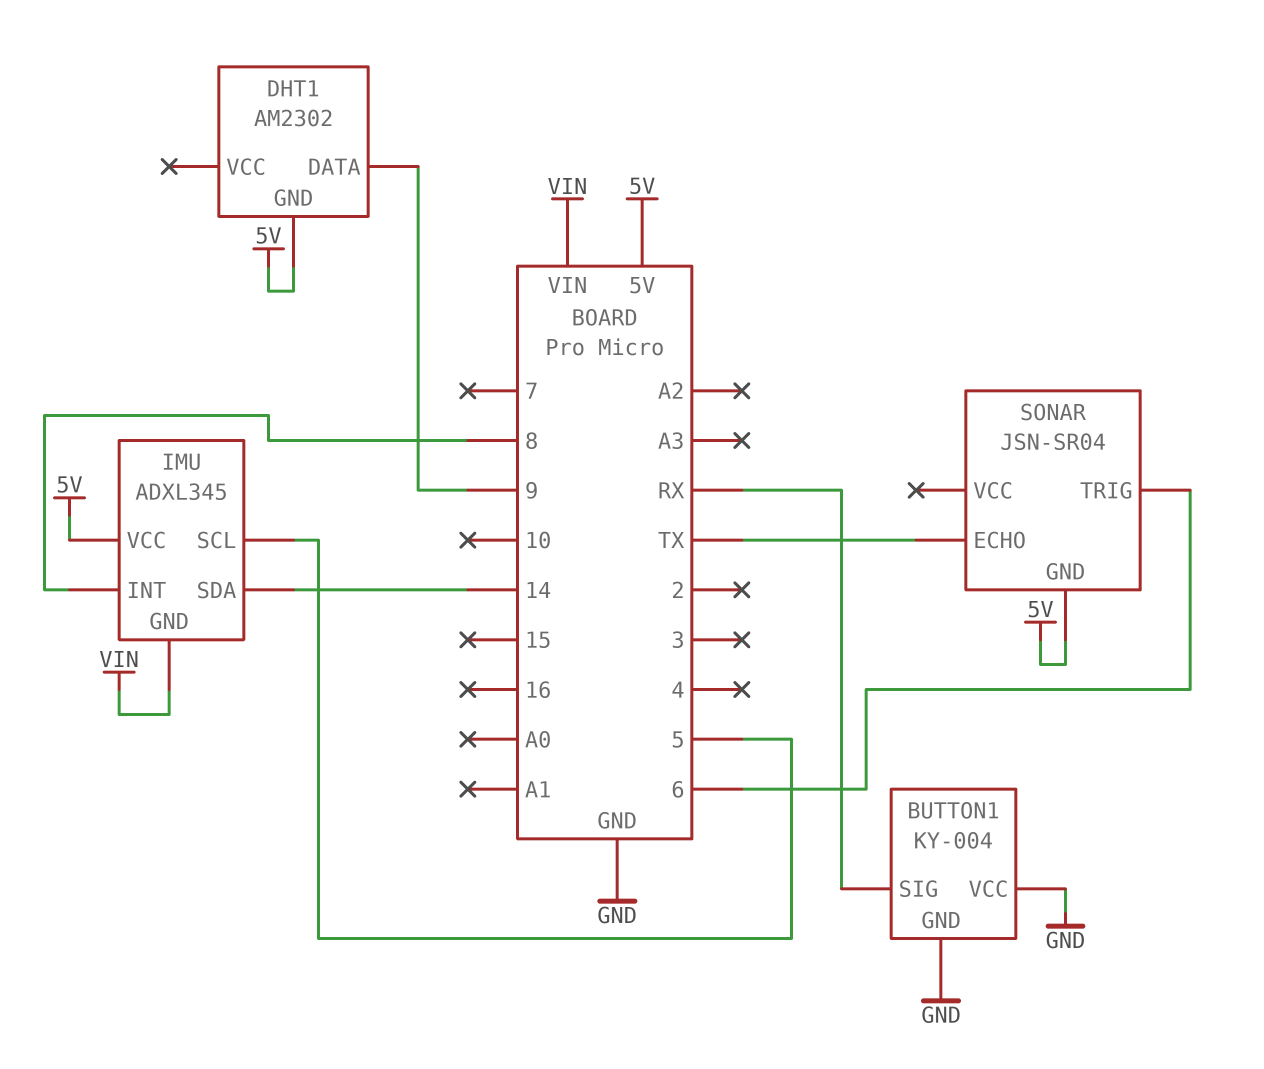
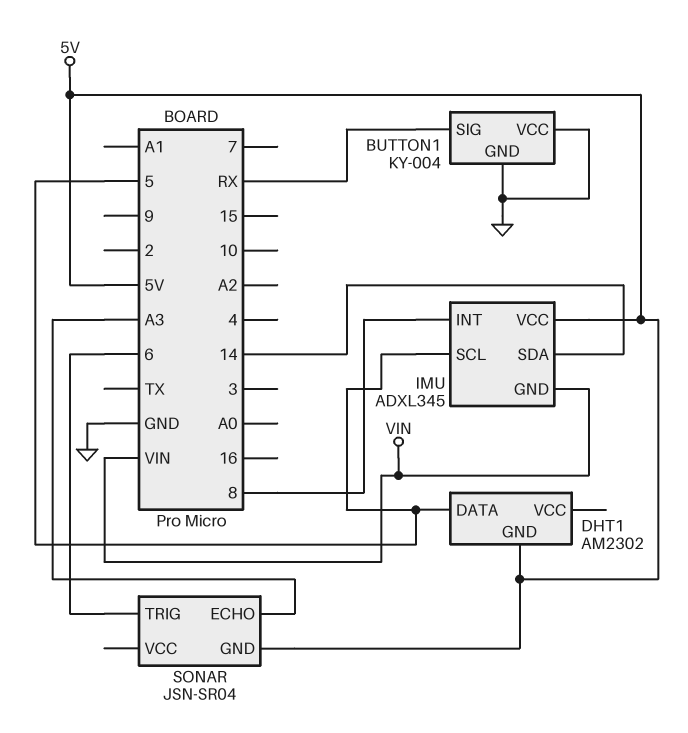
DHT1 pin DATA: 9 -> 5
SONAR pin ECHO: TX -> A3

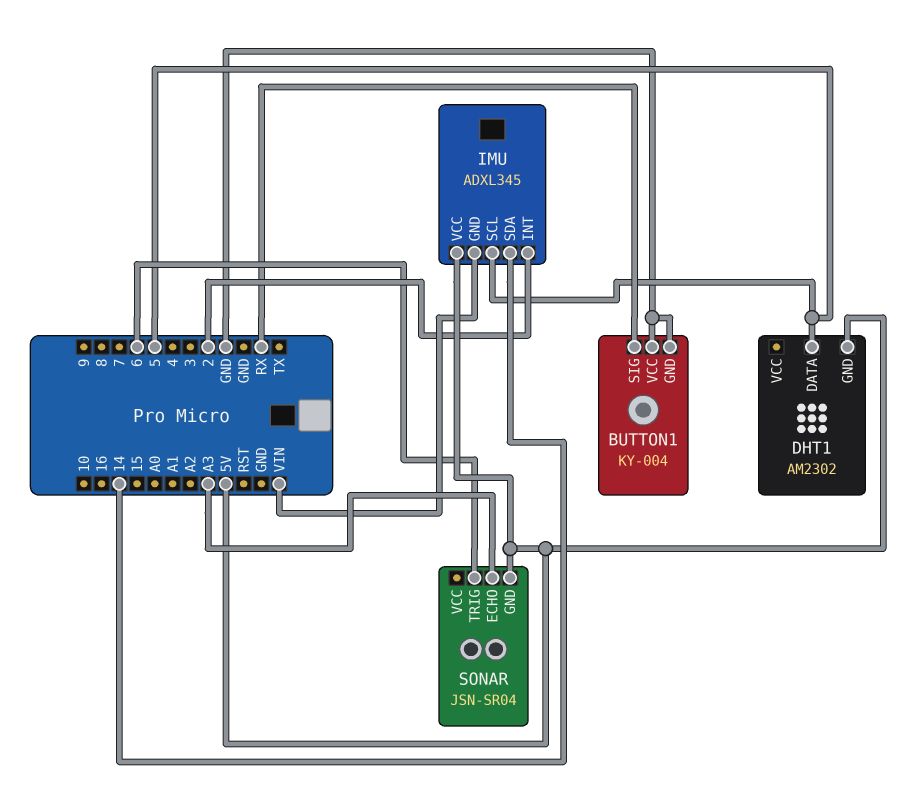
IMU pin INT: 8 -> 2

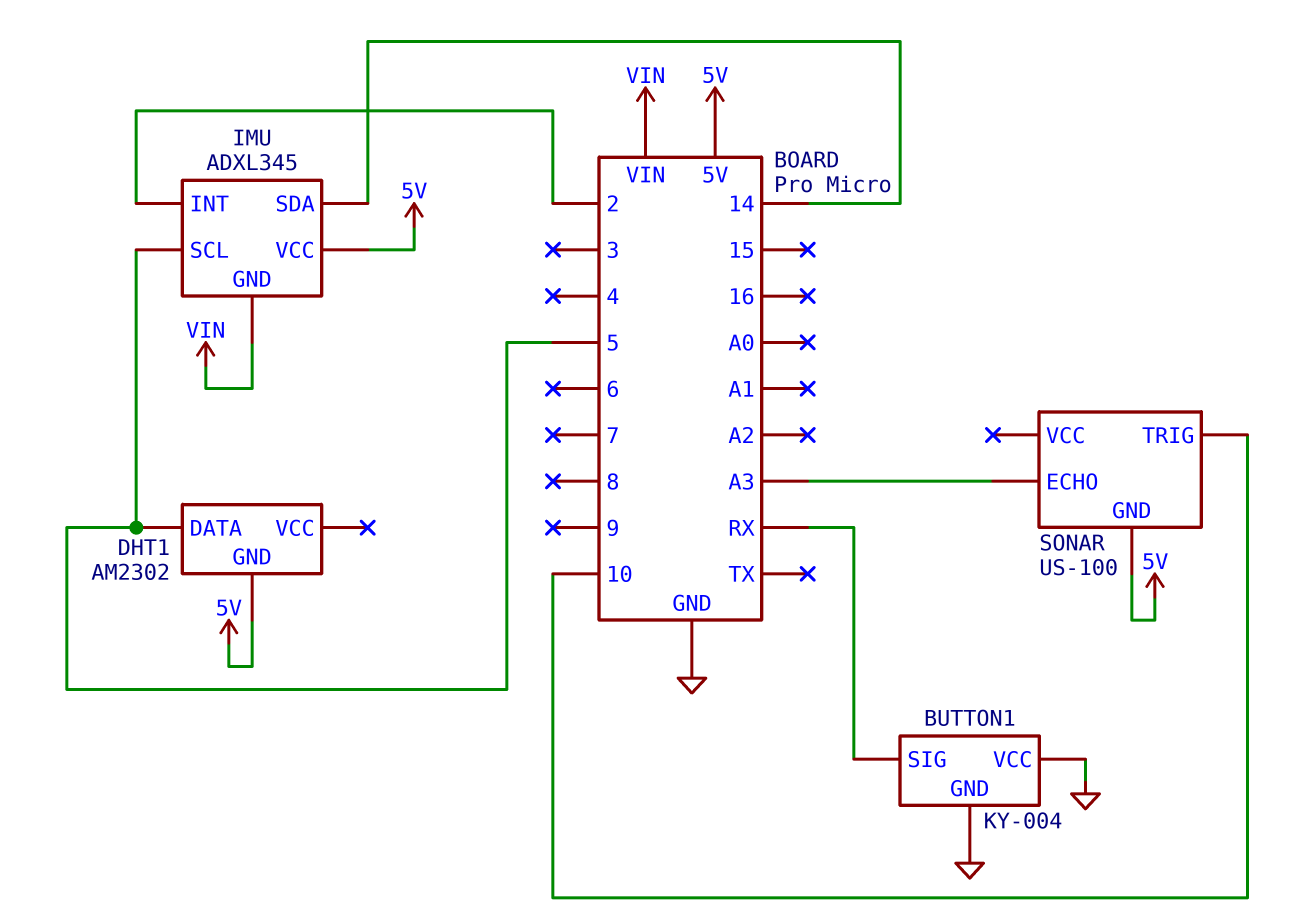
SONAR: JSN-SR04 -> US-100
SONAR pin TRIG: 6 -> 10

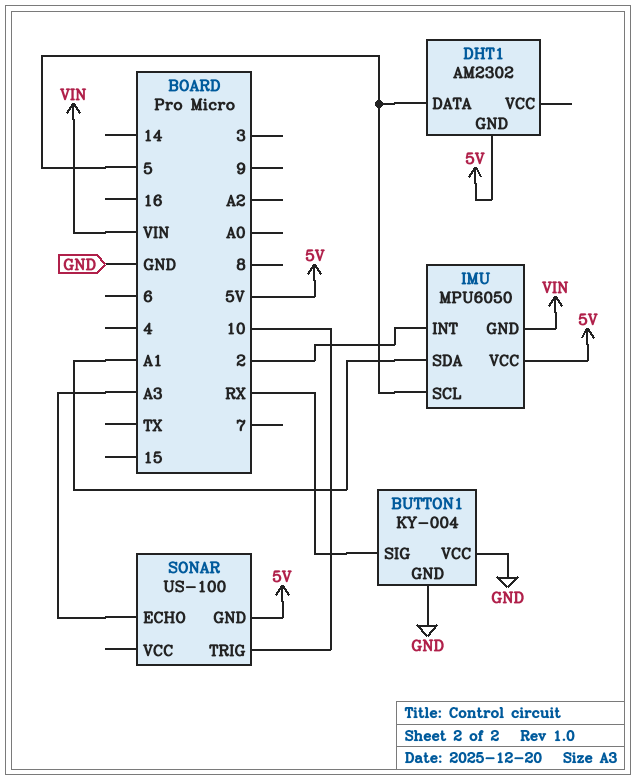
IMU: ADXL345 -> MPU6050
IMU pin SDA: 14 -> A1

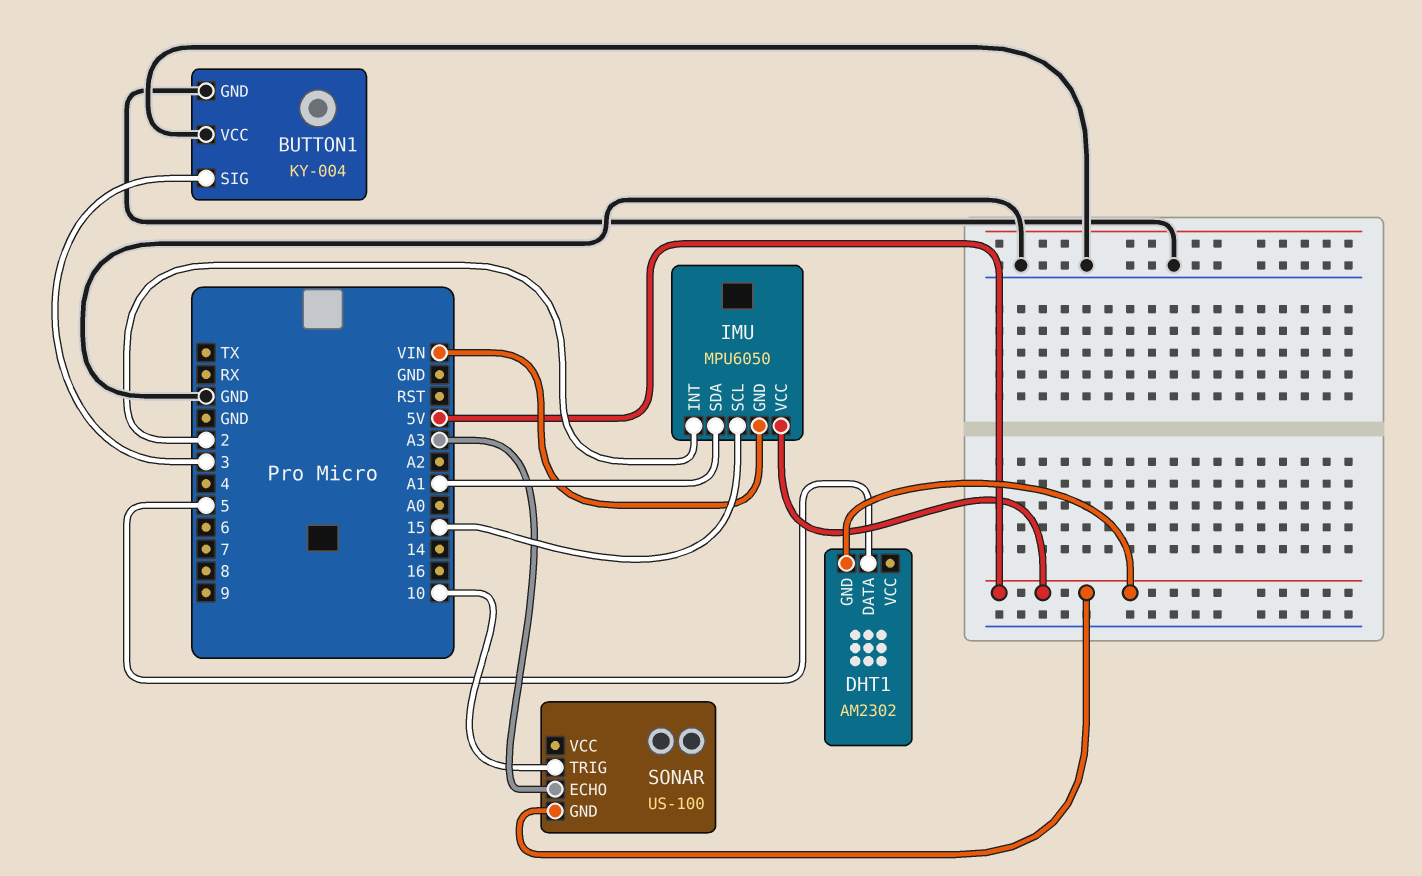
BUTTON1 pin SIG: RX -> 3
IMU pin SCL: 5 -> 15

